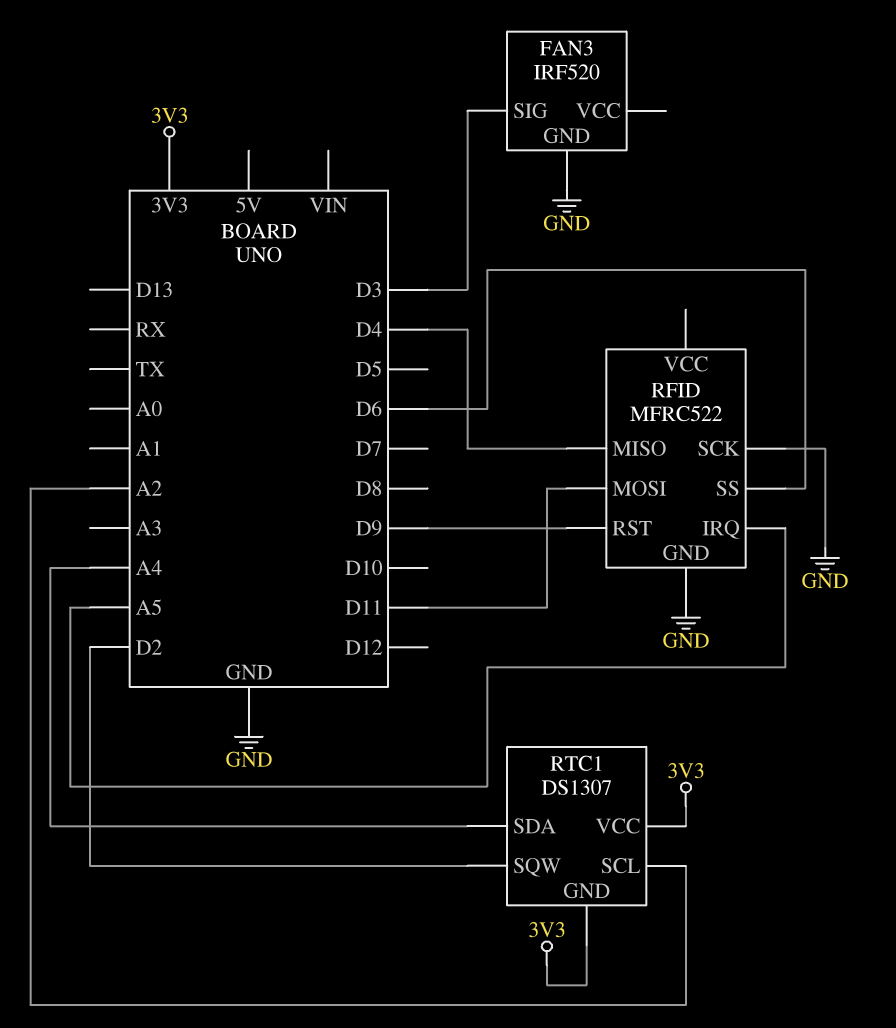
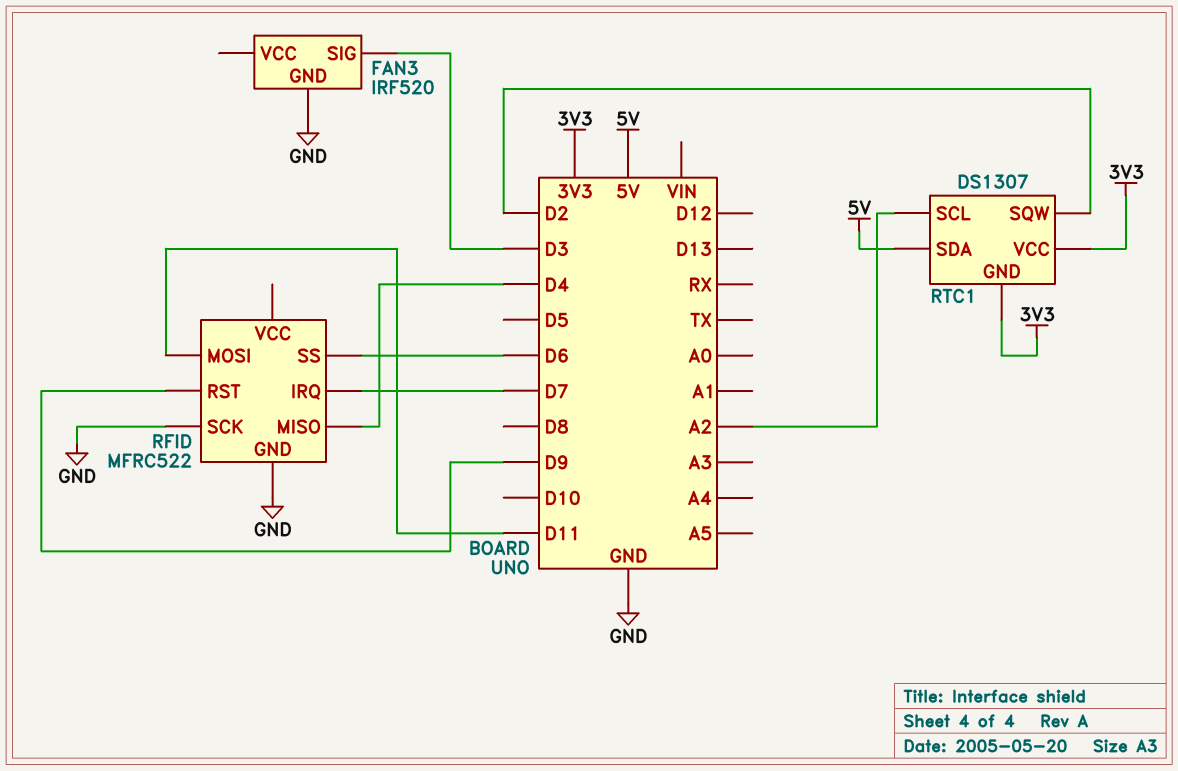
RFID pin IRQ: A5 -> D7
RTC1 pin SDA: A4 -> 5V

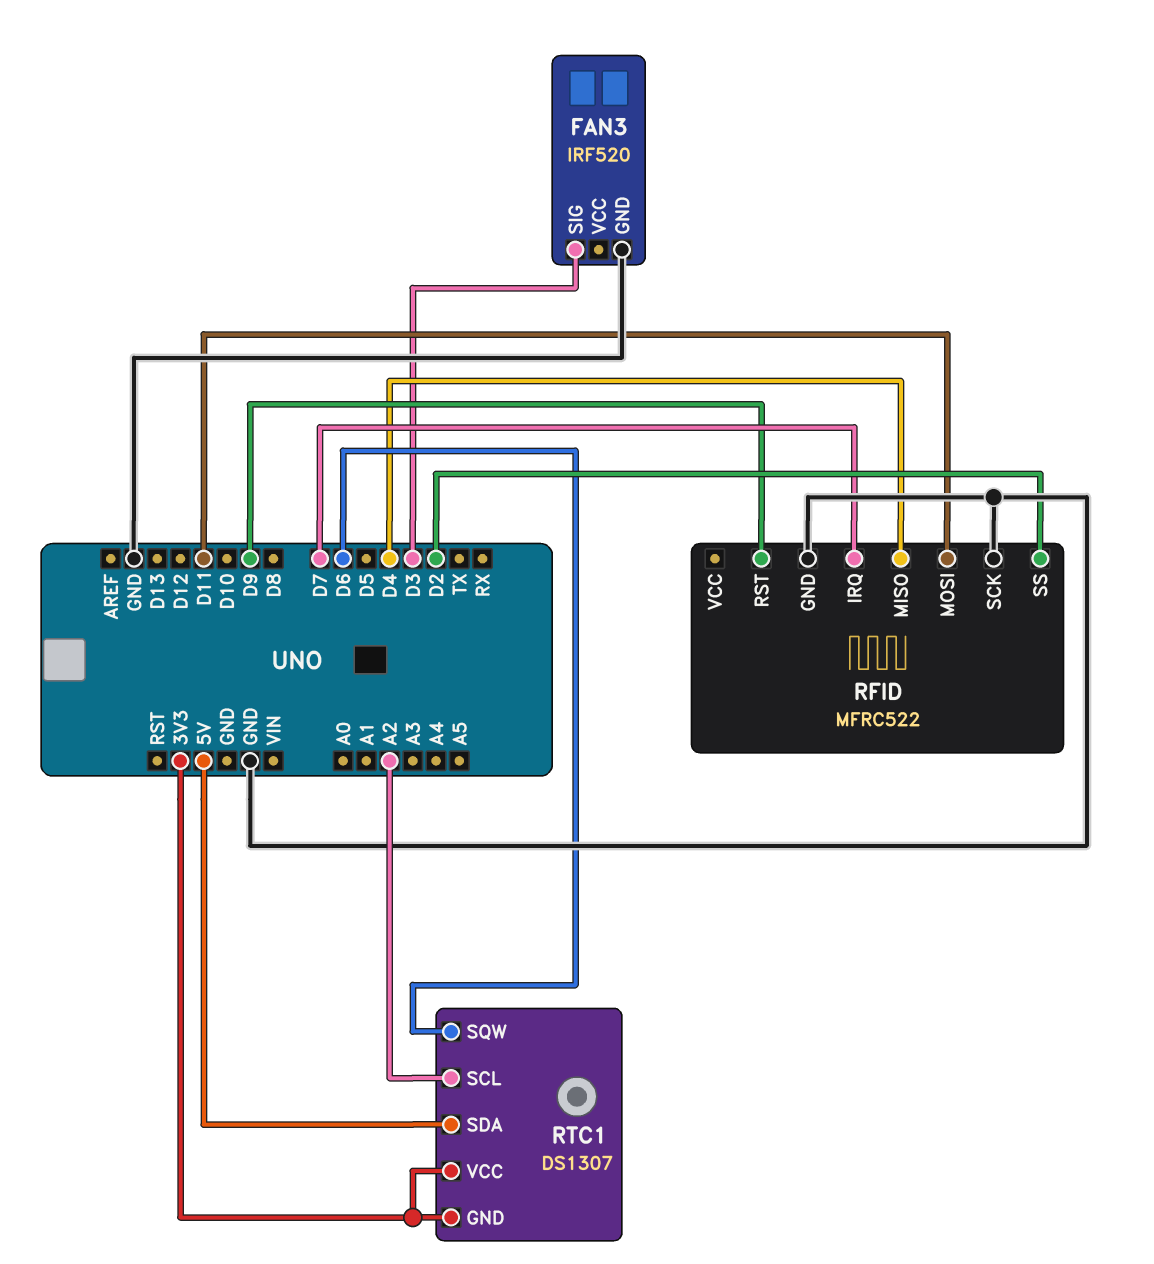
RFID pin SS: D6 -> D2
RTC1 pin SQW: D2 -> D6

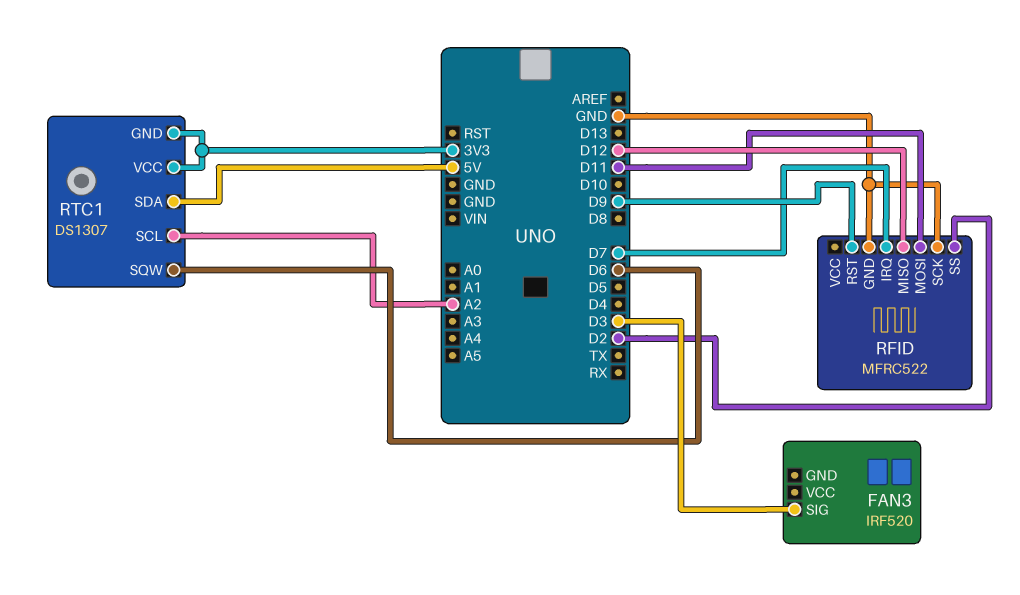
FAN3 pin GND: GND -> none
RFID pin MISO: D4 -> D12

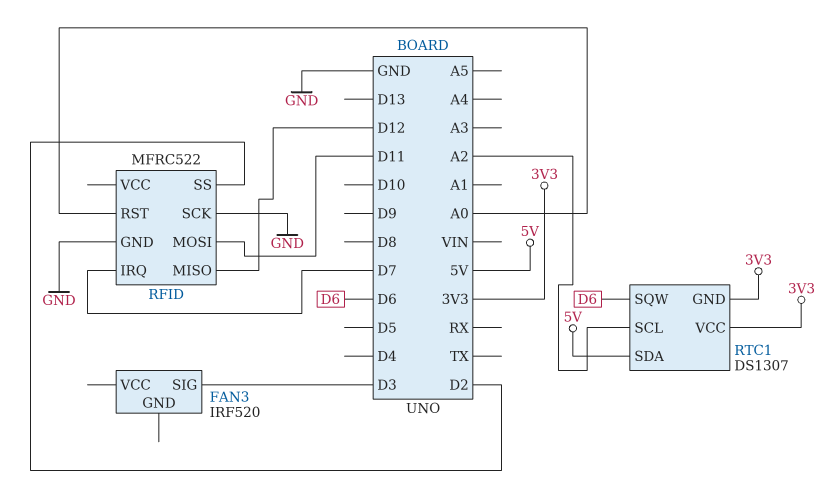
RFID pin RST: D9 -> A0

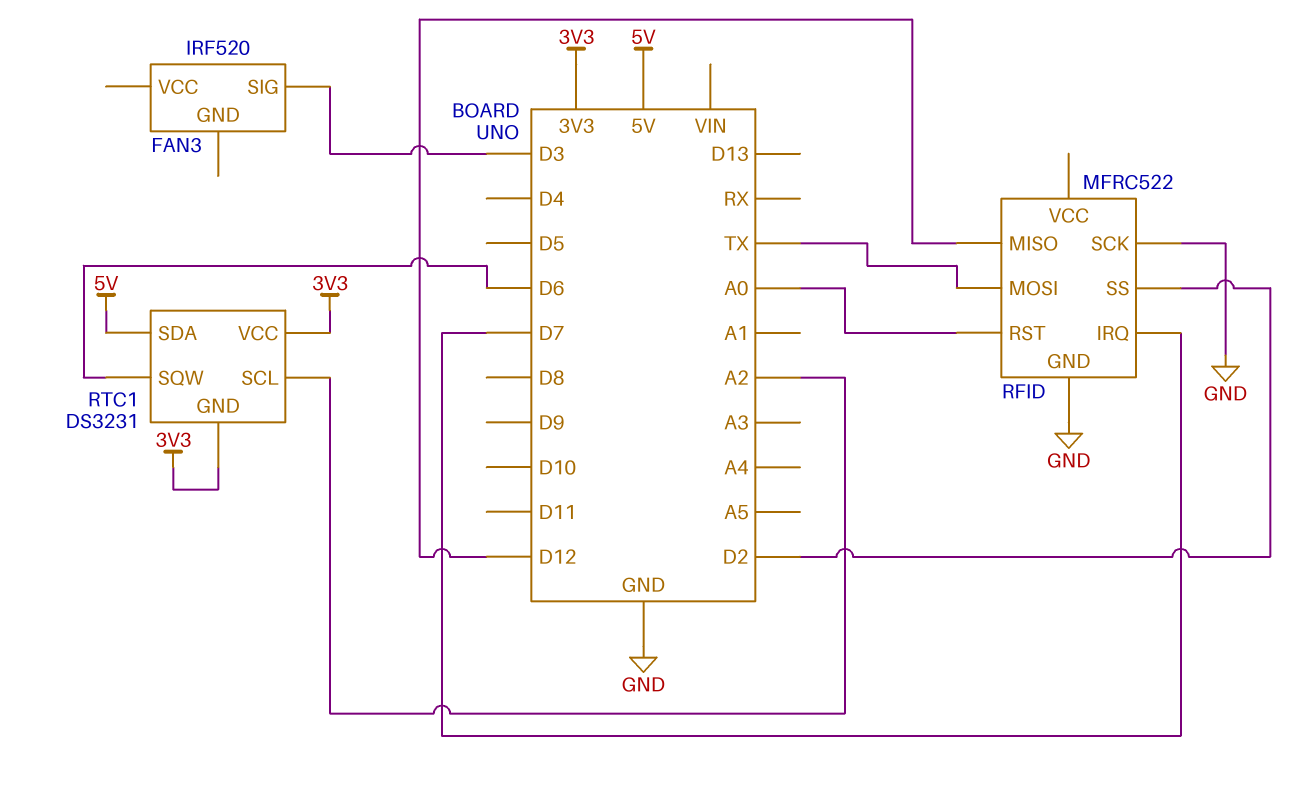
RFID pin MOSI: D11 -> TX
RTC1: DS1307 -> DS3231

